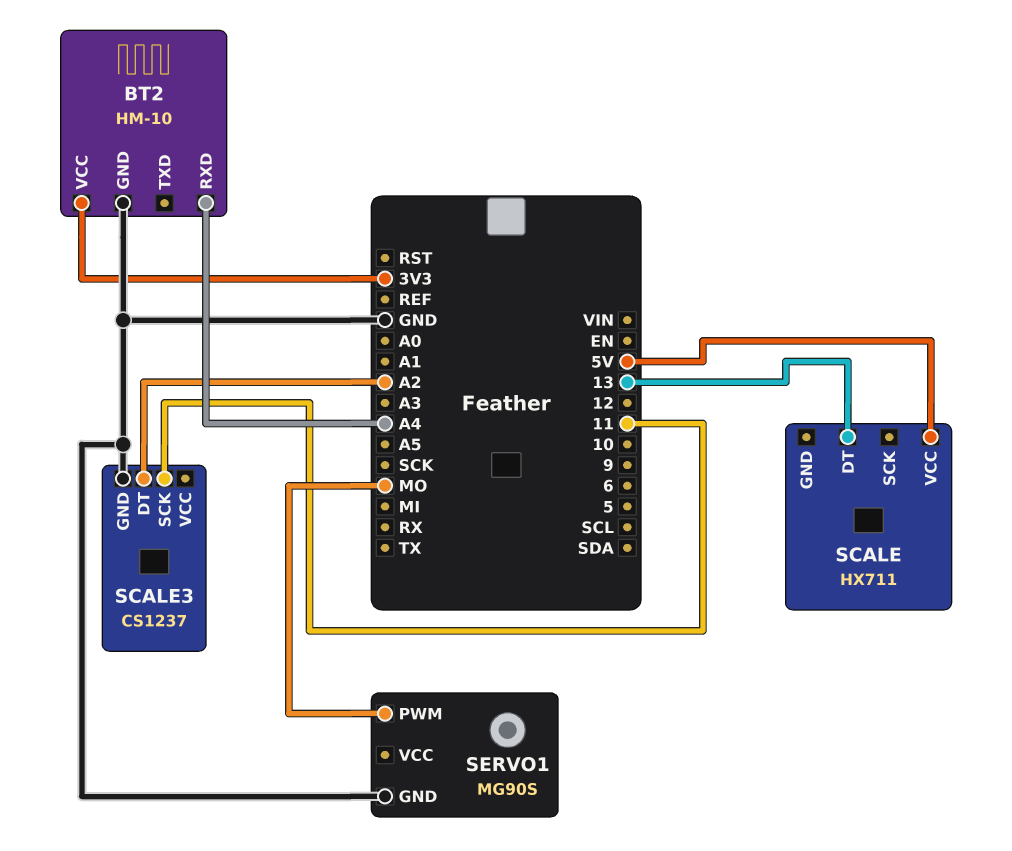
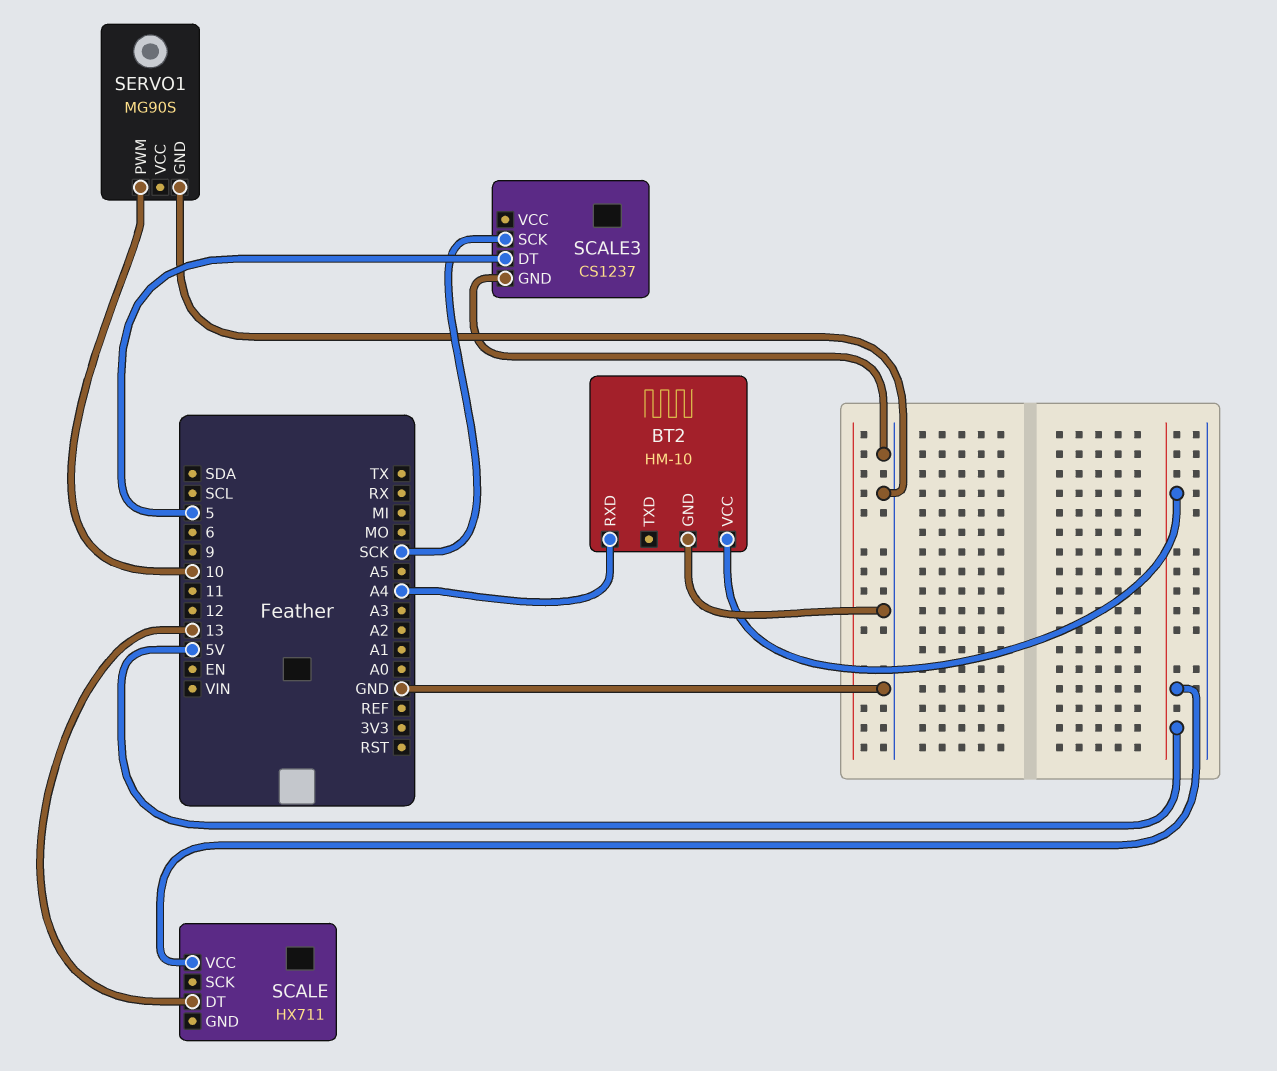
BT2 pin VCC: 3V3 -> 5V
SCALE3 pin DT: A2 -> 5
SCALE3 pin SCK: 11 -> SCK
SERVO1 pin PWM: MO -> 10

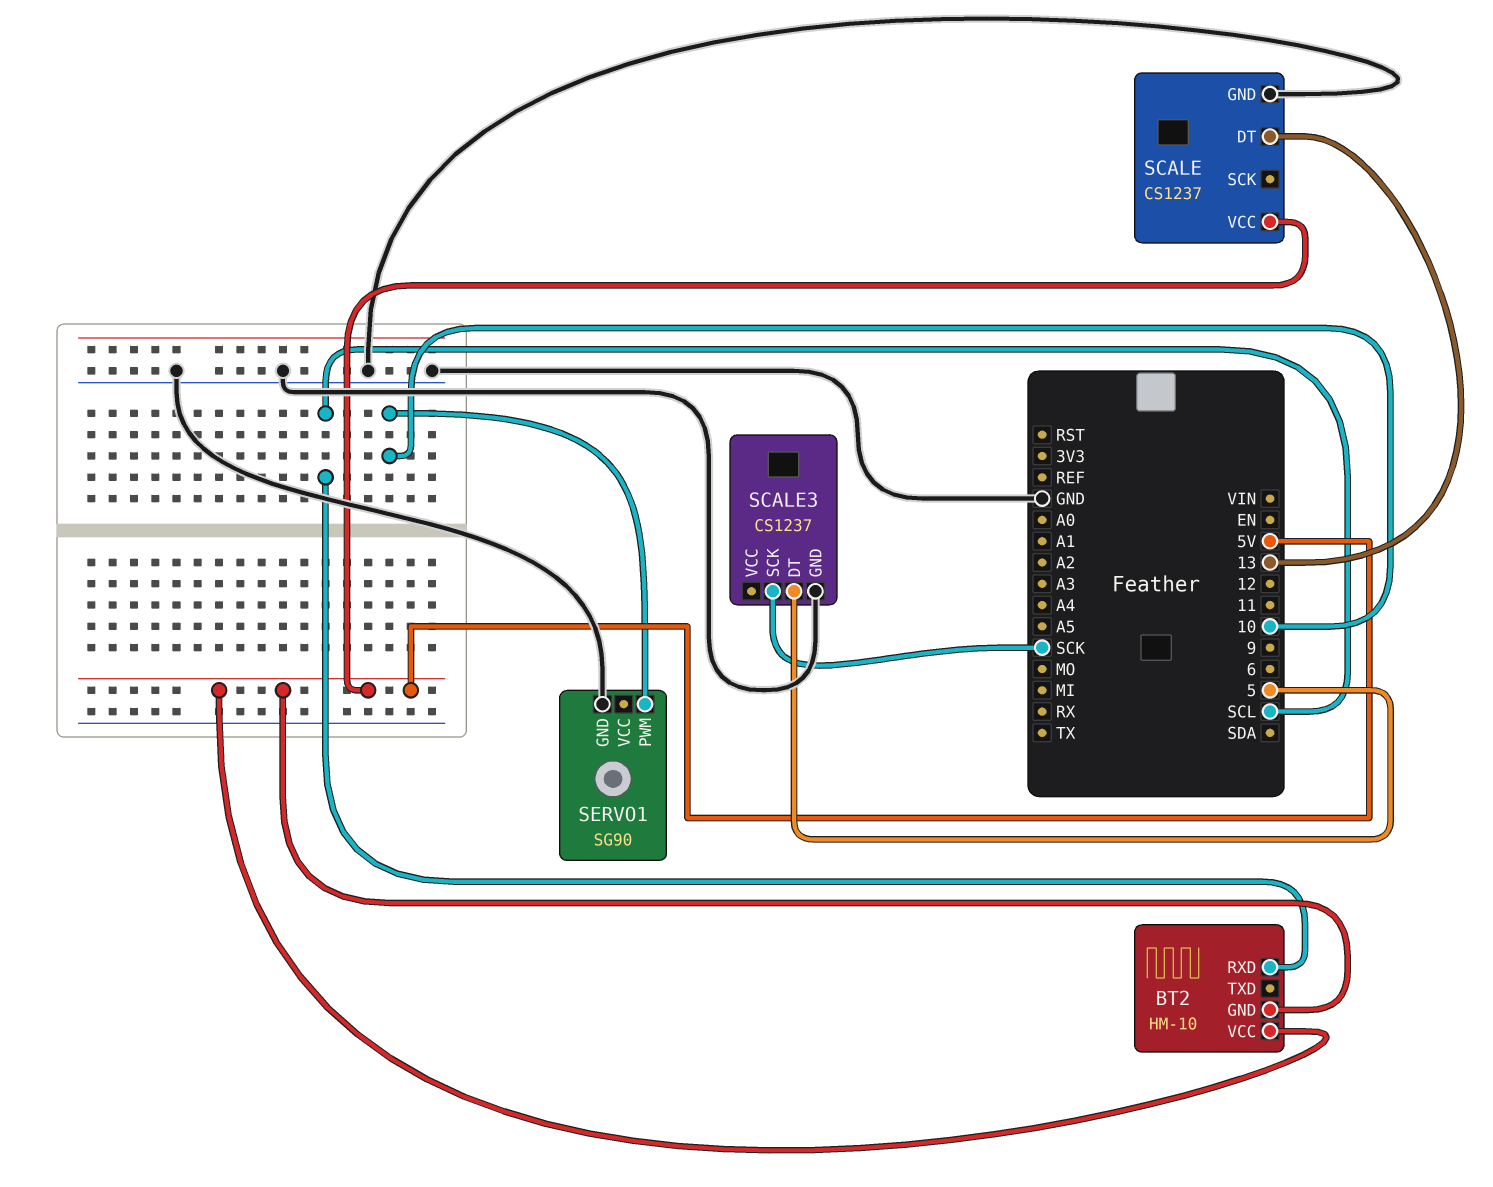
BT2 pin GND: GND -> 5V
BT2 pin RXD: A4 -> SCL
SCALE: HX711 -> CS1237
SCALE pin GND: none -> GND
SERVO1: MG90S -> SG90

